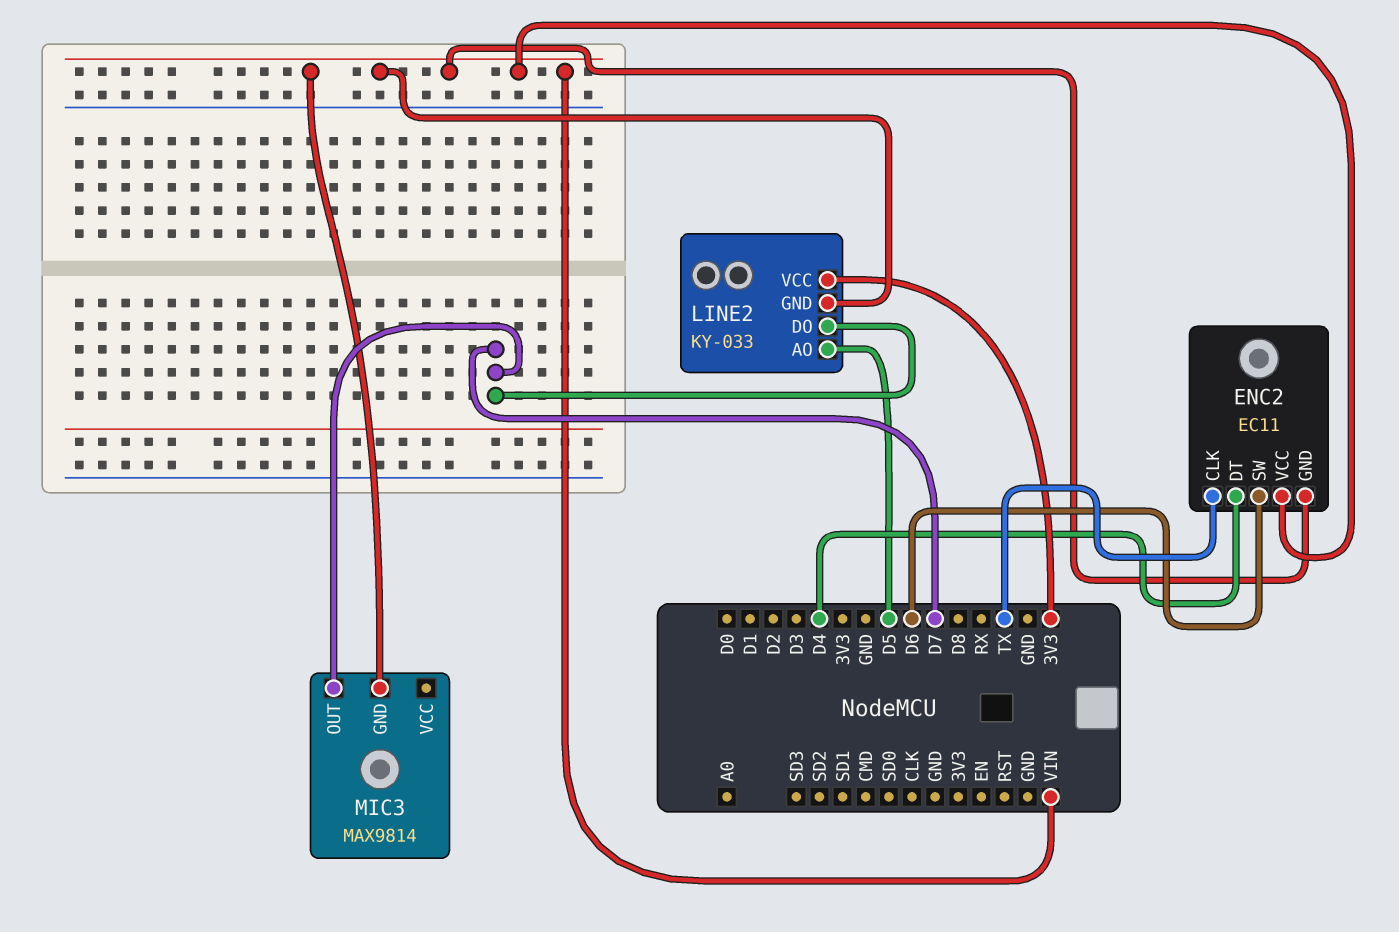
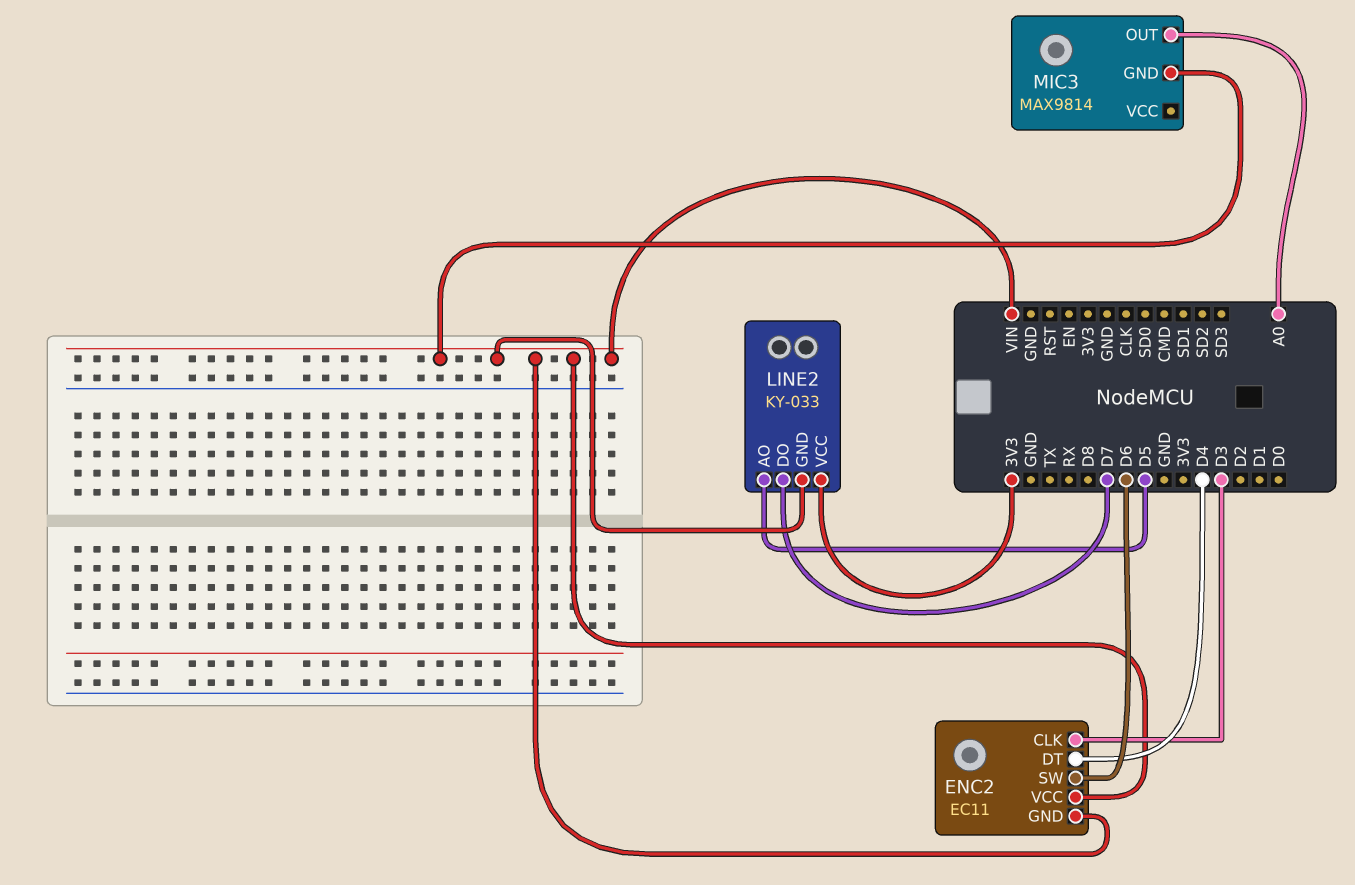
ENC2 pin CLK: TX -> D3
MIC3 pin OUT: D7 -> A0

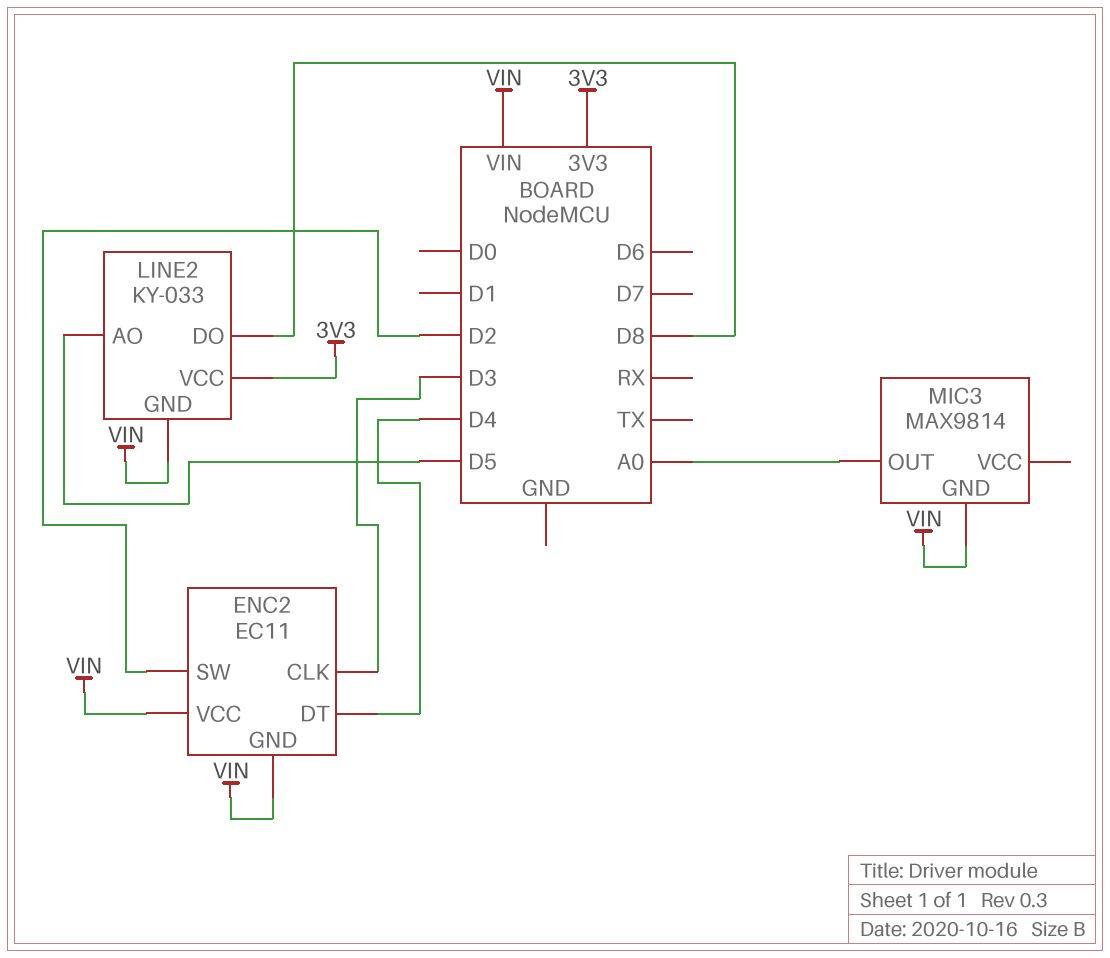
ENC2 pin SW: D6 -> D2
LINE2 pin DO: D7 -> D8

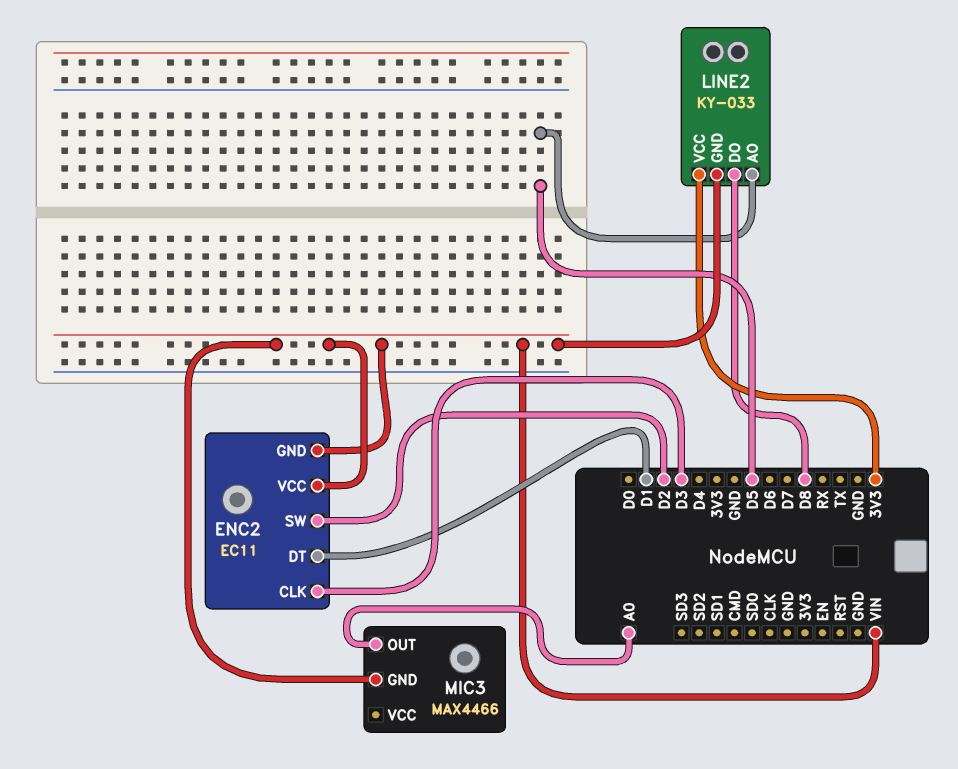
ENC2 pin DT: D4 -> D1
MIC3: MAX9814 -> MAX4466

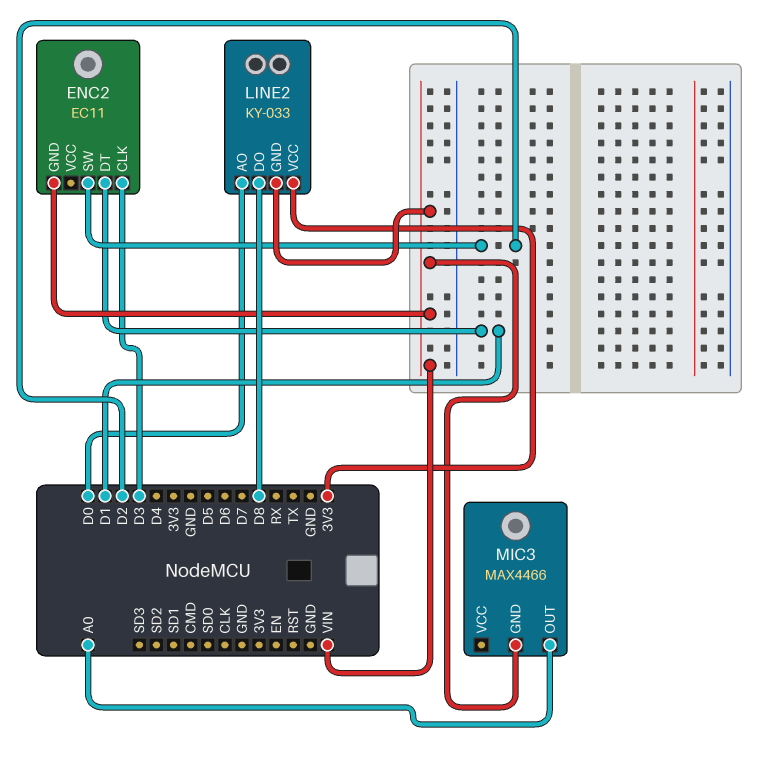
ENC2 pin VCC: VIN -> none
LINE2 pin AO: D5 -> D0

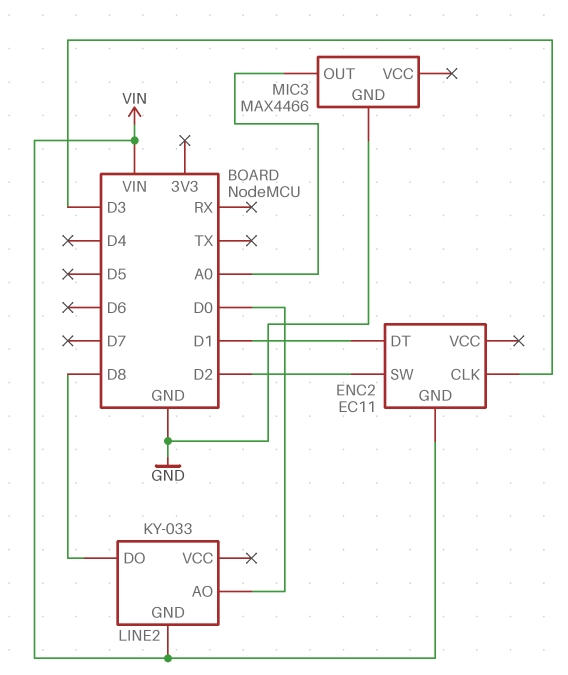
LINE2 pin VCC: 3V3 -> none
MIC3 pin GND: VIN -> GND

